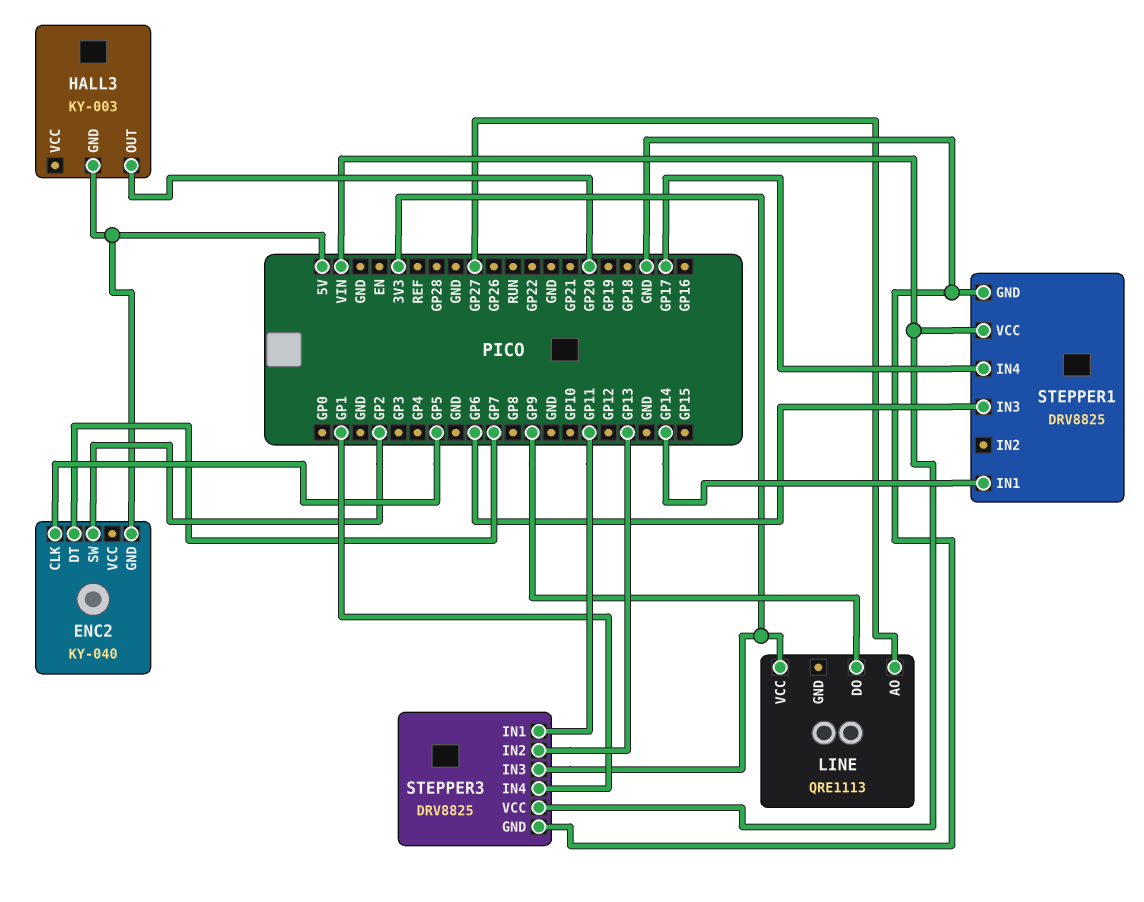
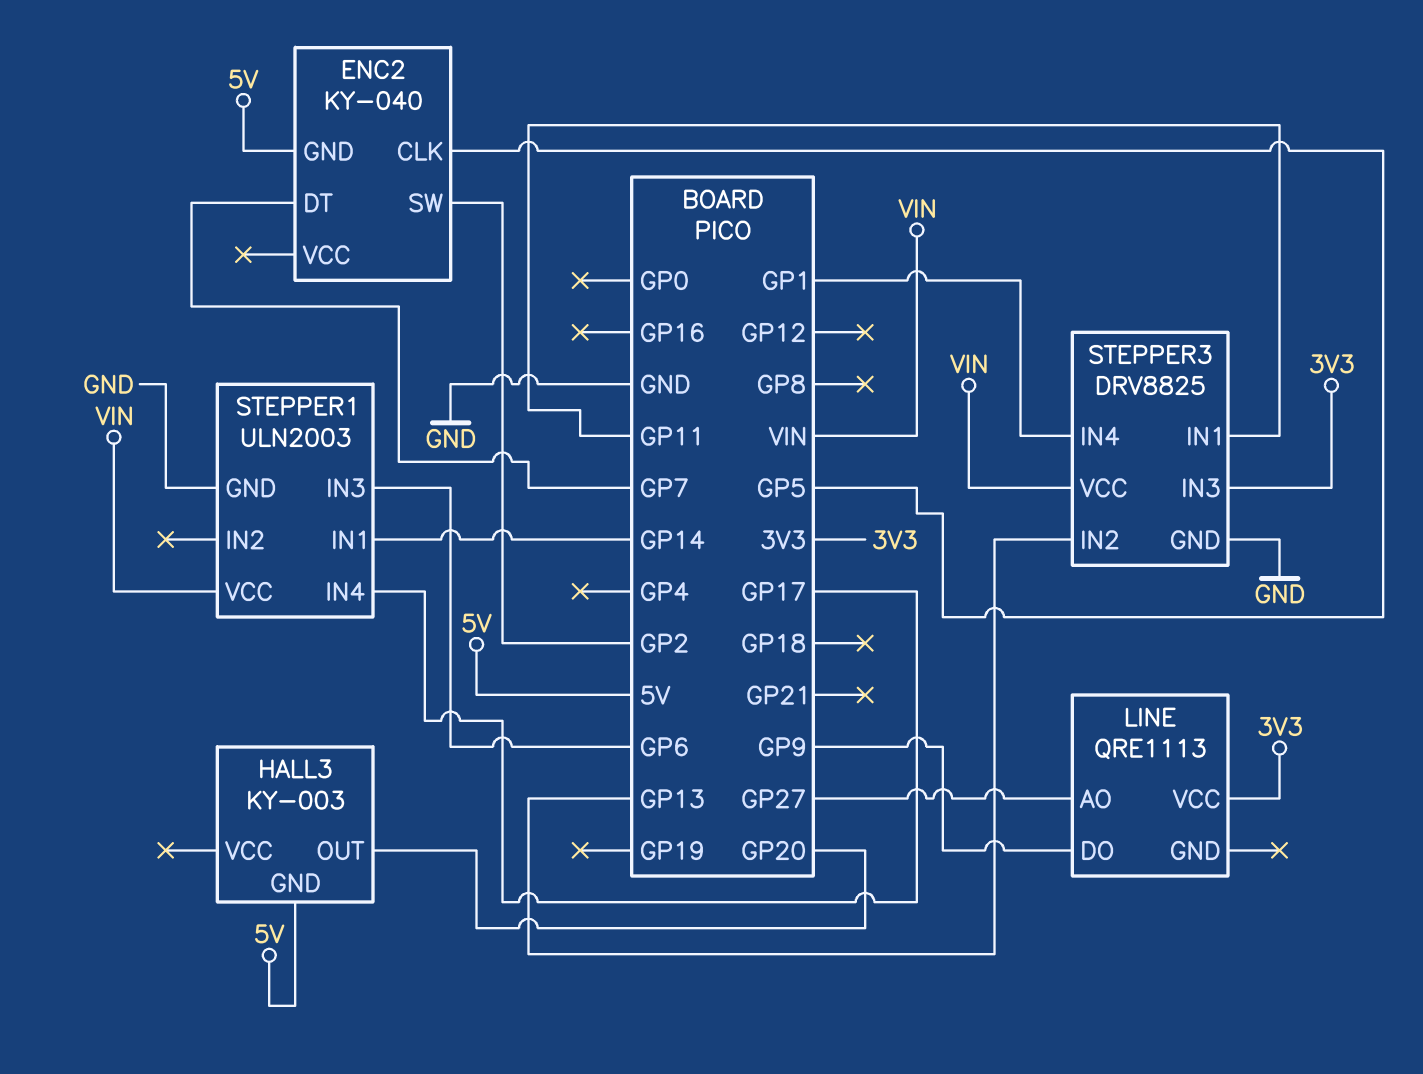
STEPPER1: DRV8825 -> ULN2003

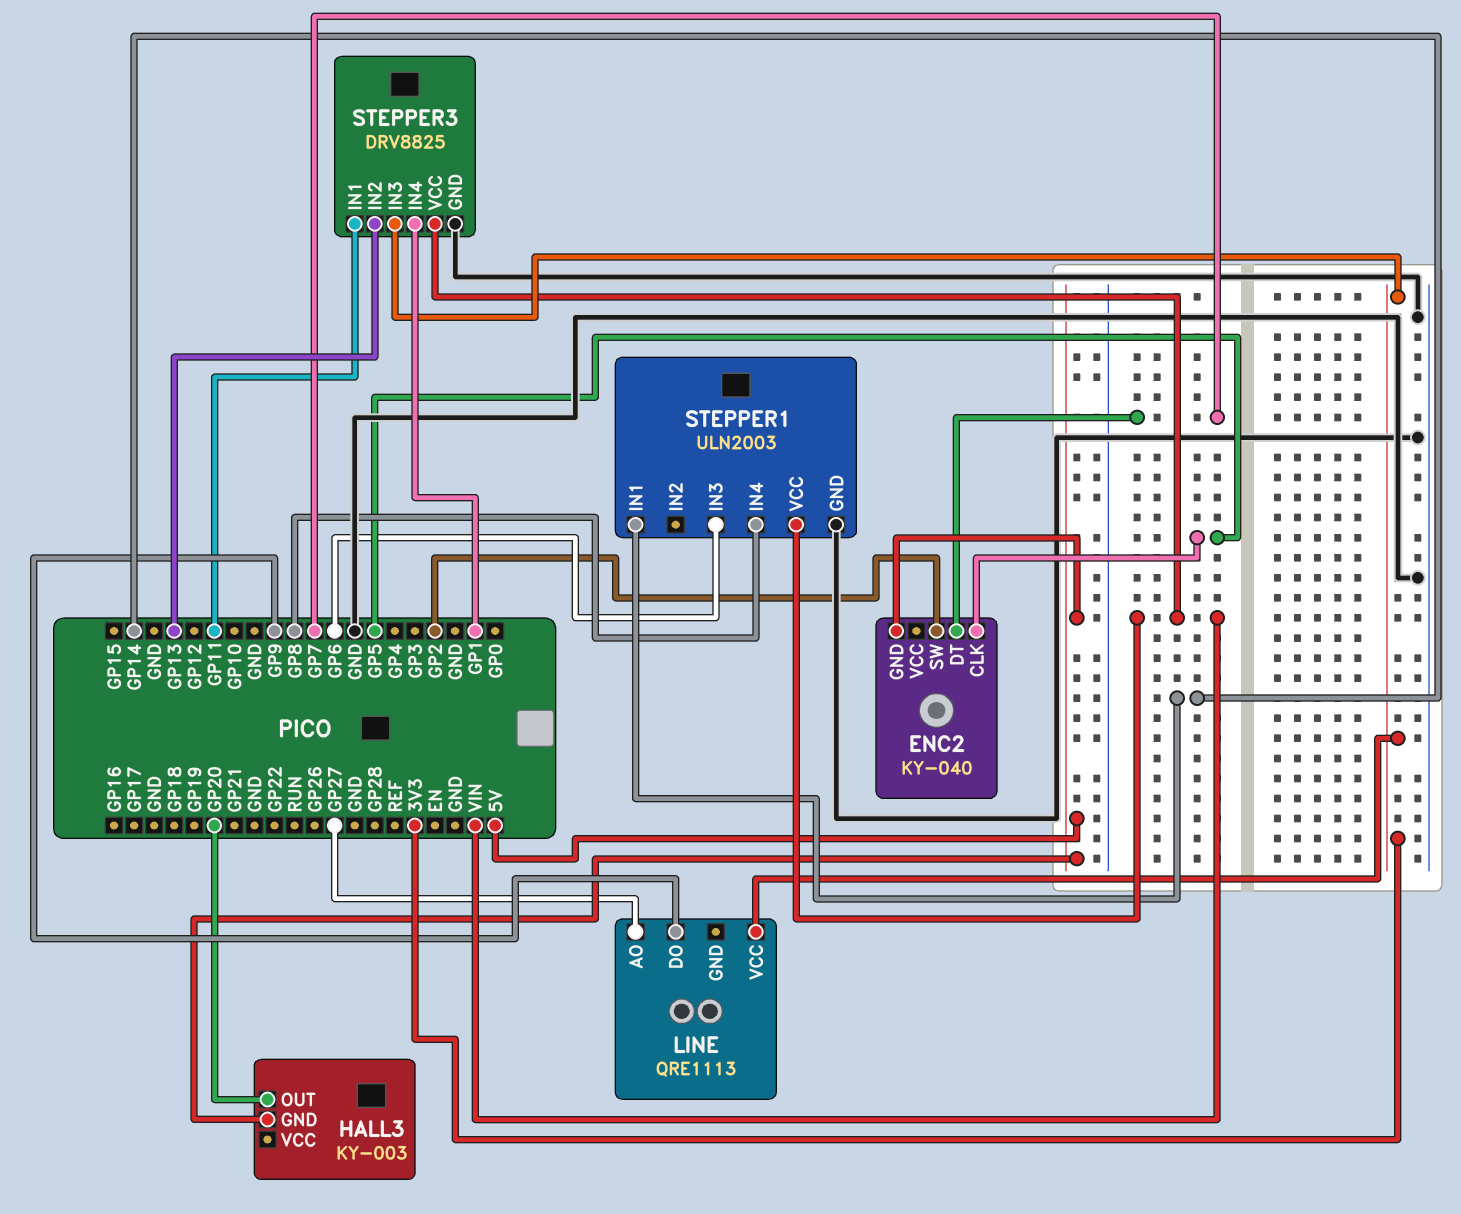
STEPPER1 pin IN4: GP17 -> GP8

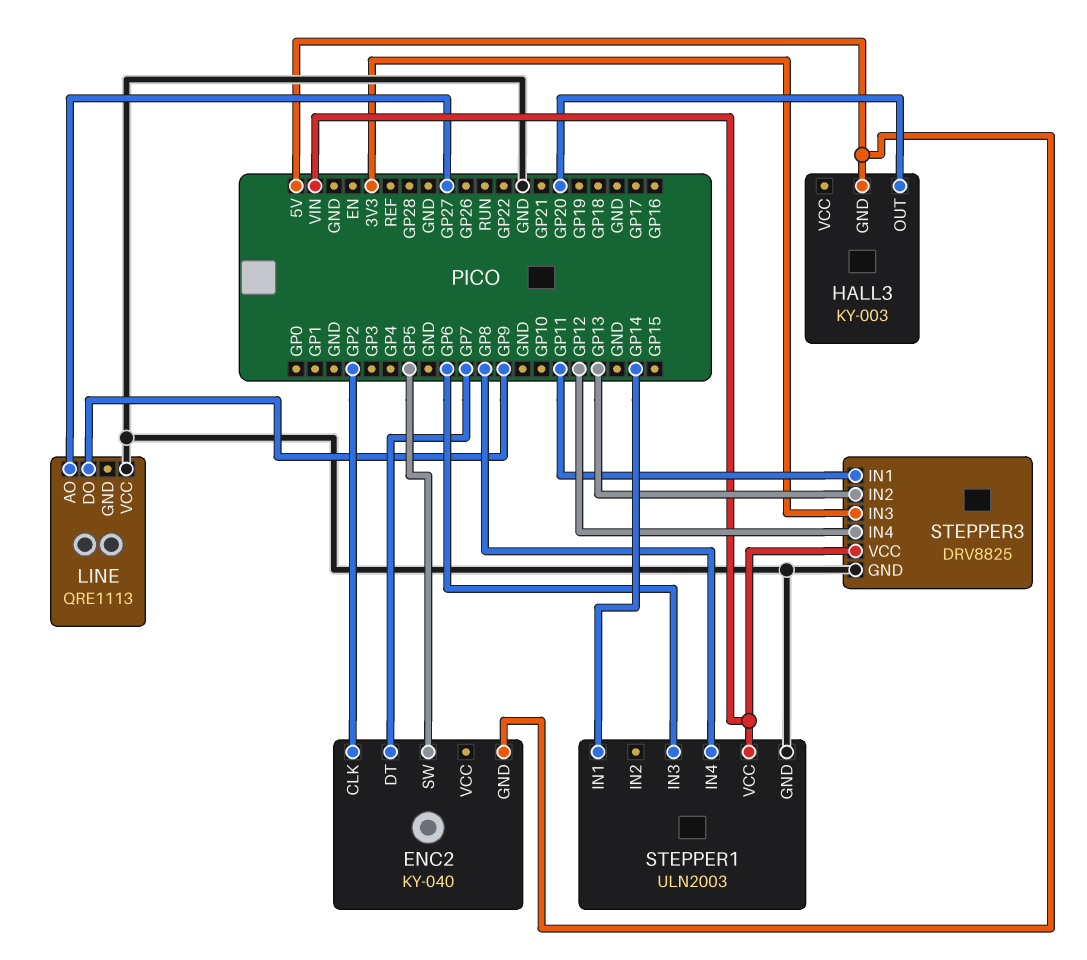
ENC2 pin CLK: GP5 -> GP2
ENC2 pin SW: GP2 -> GP5
LINE pin VCC: 3V3 -> GND
STEPPER3 pin IN4: GP1 -> GP12

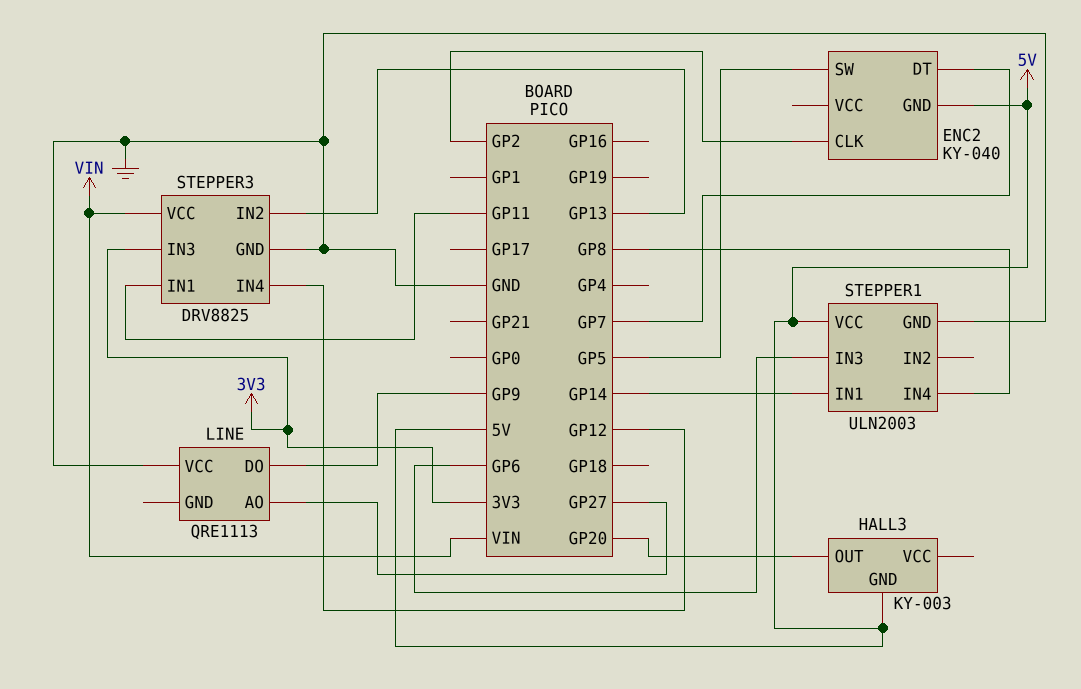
STEPPER1 pin VCC: VIN -> 5V

